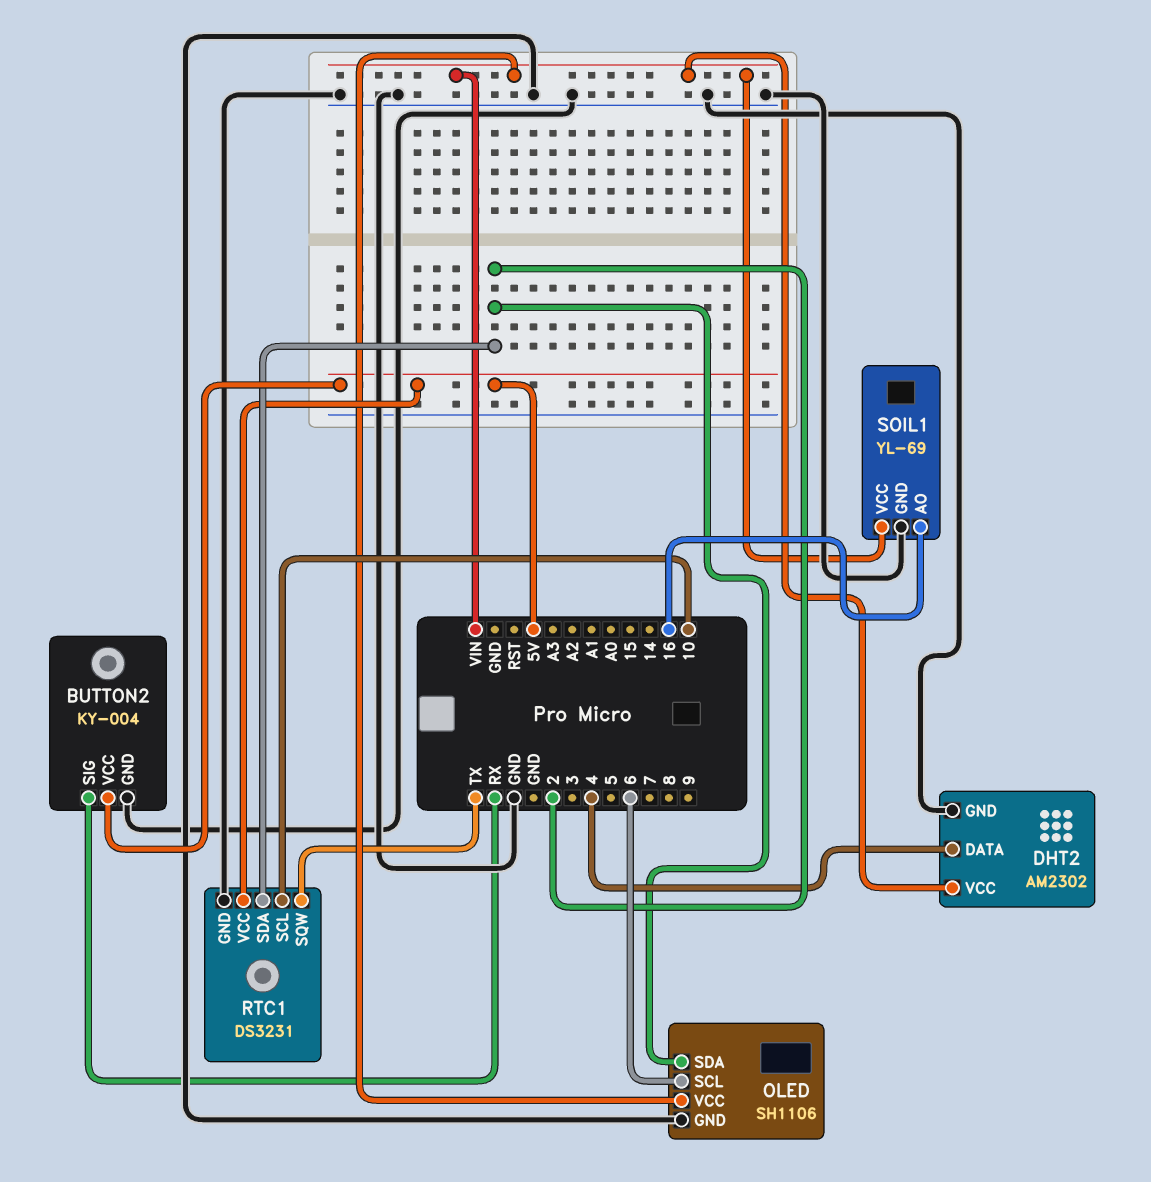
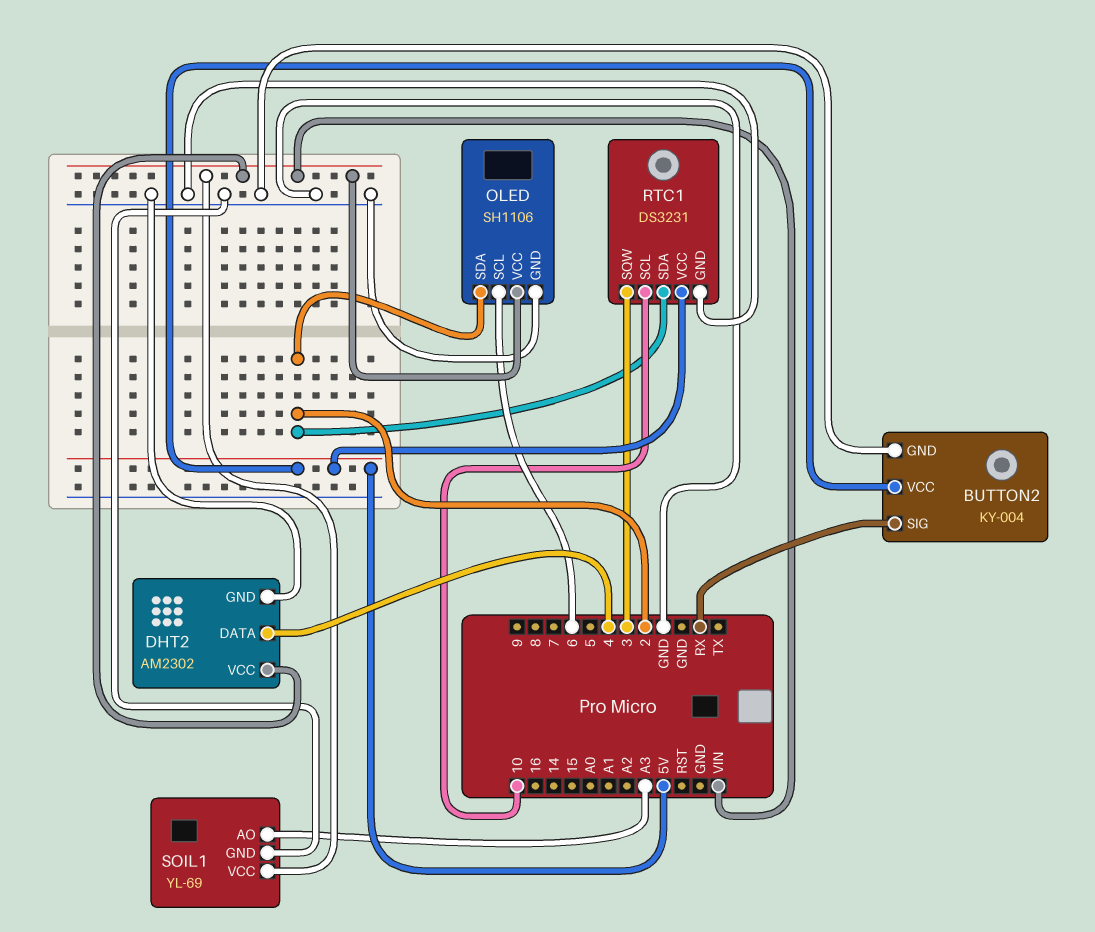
RTC1 pin SQW: TX -> 3
SOIL1 pin AO: 16 -> A3

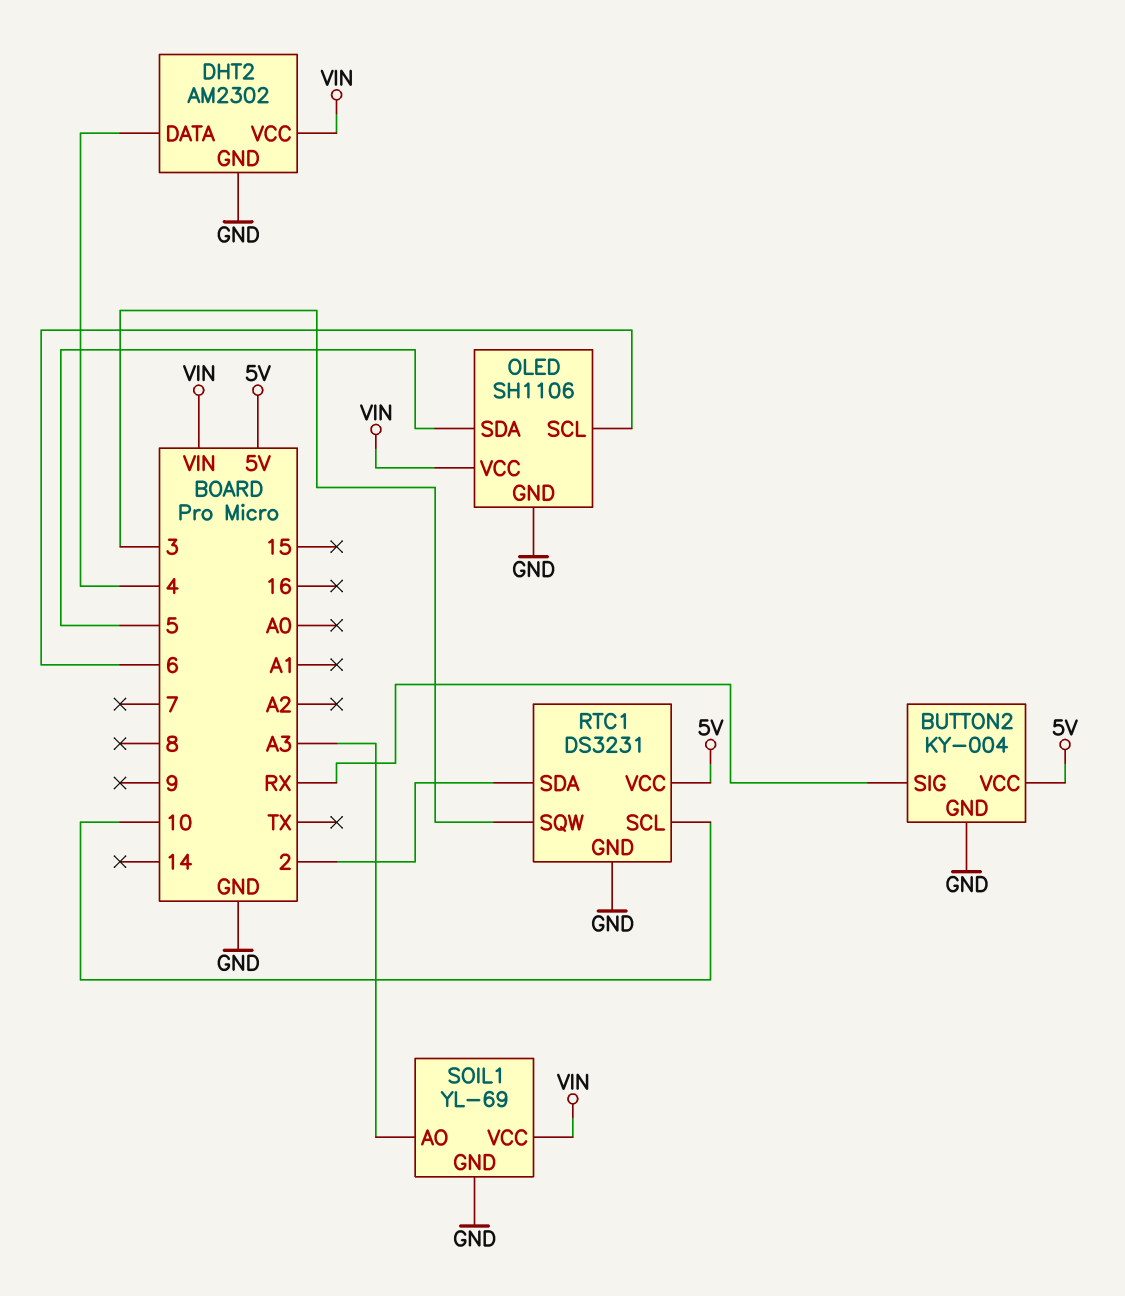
OLED pin SDA: 2 -> 5

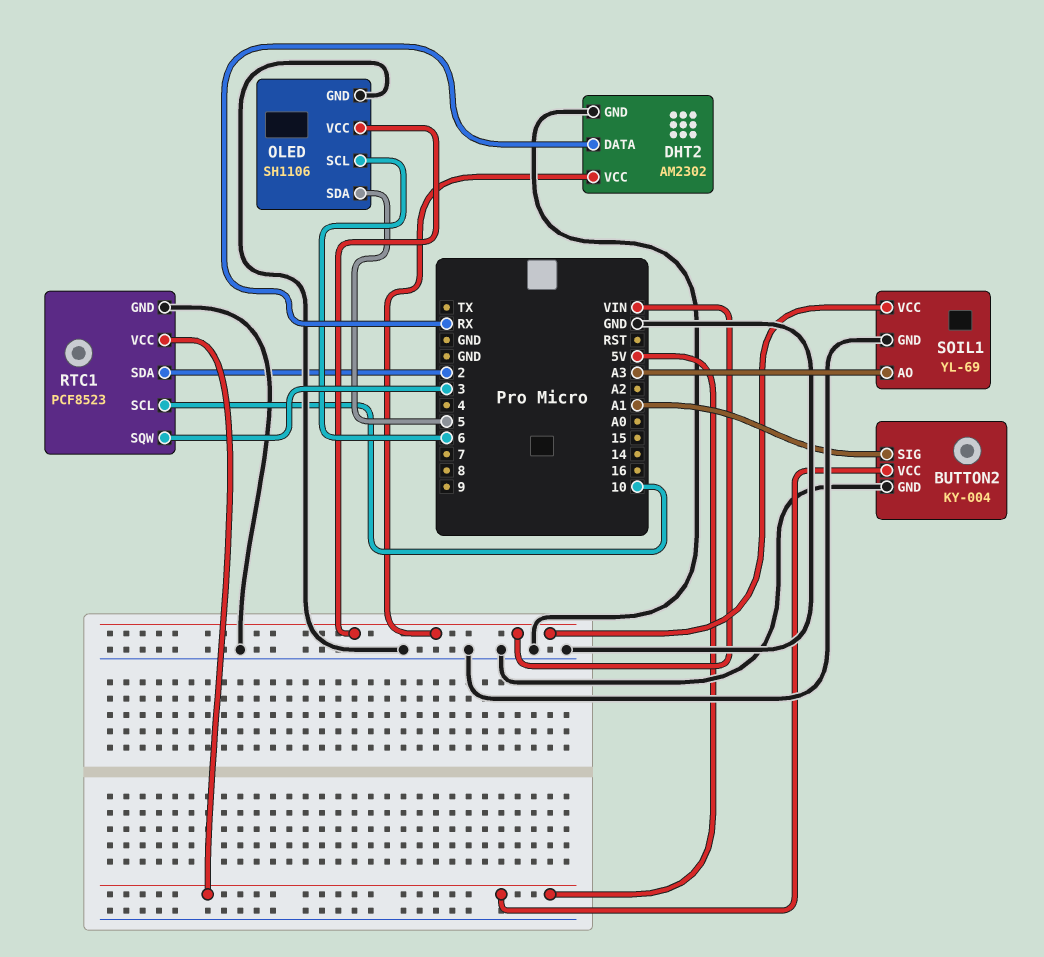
BUTTON2 pin SIG: RX -> A1
DHT2 pin DATA: 4 -> RX
RTC1: DS3231 -> PCF8523

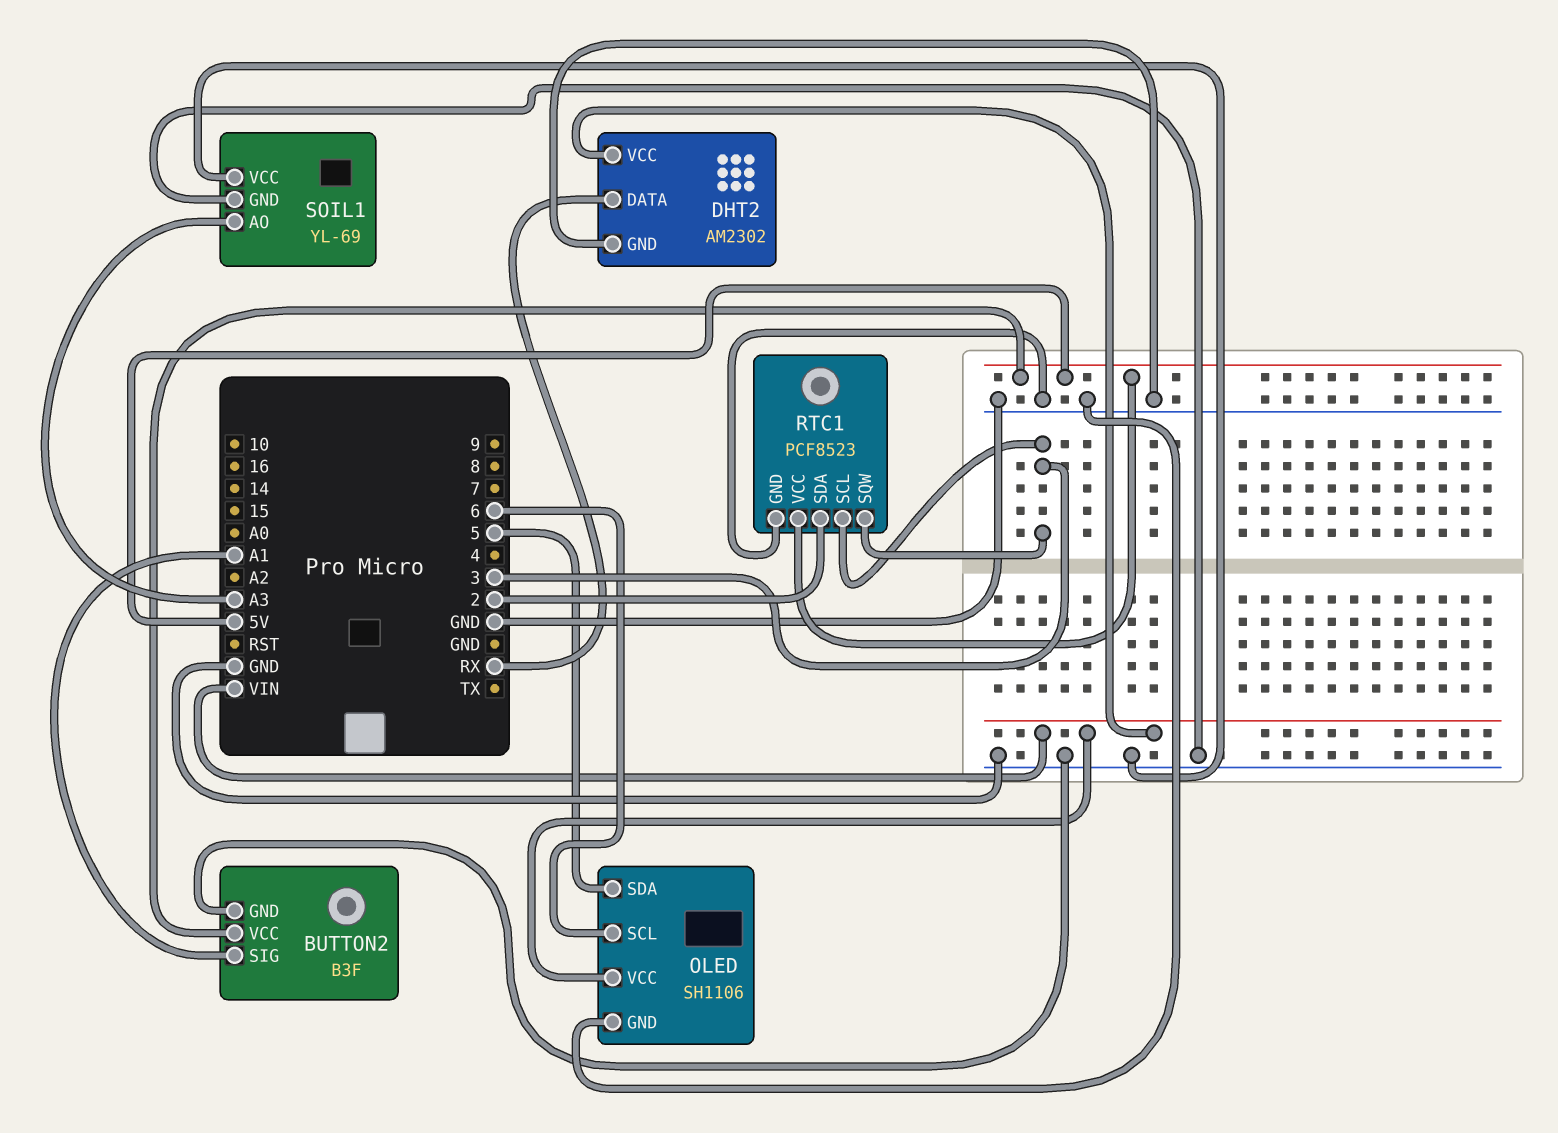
BUTTON2: KY-004 -> B3F
RTC1 pin SCL: 10 -> 3
SOIL1 pin VCC: VIN -> GND

